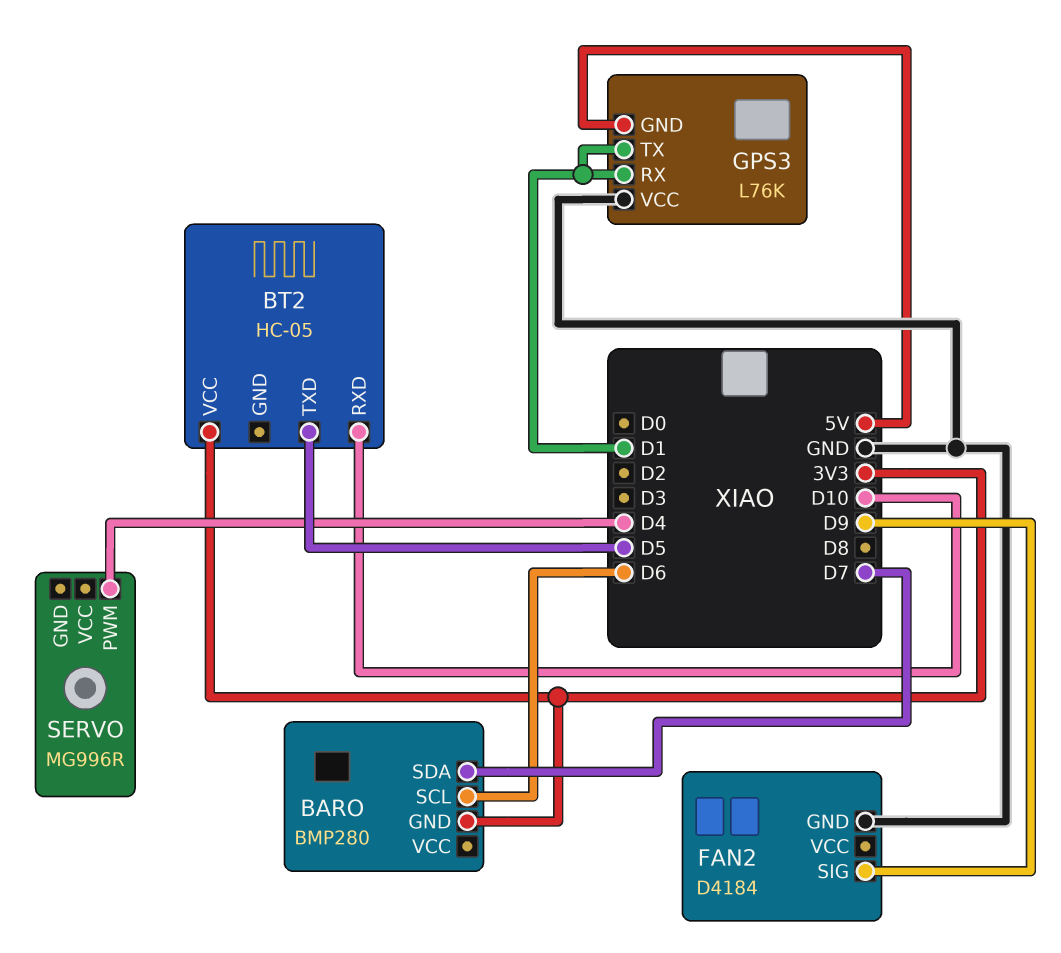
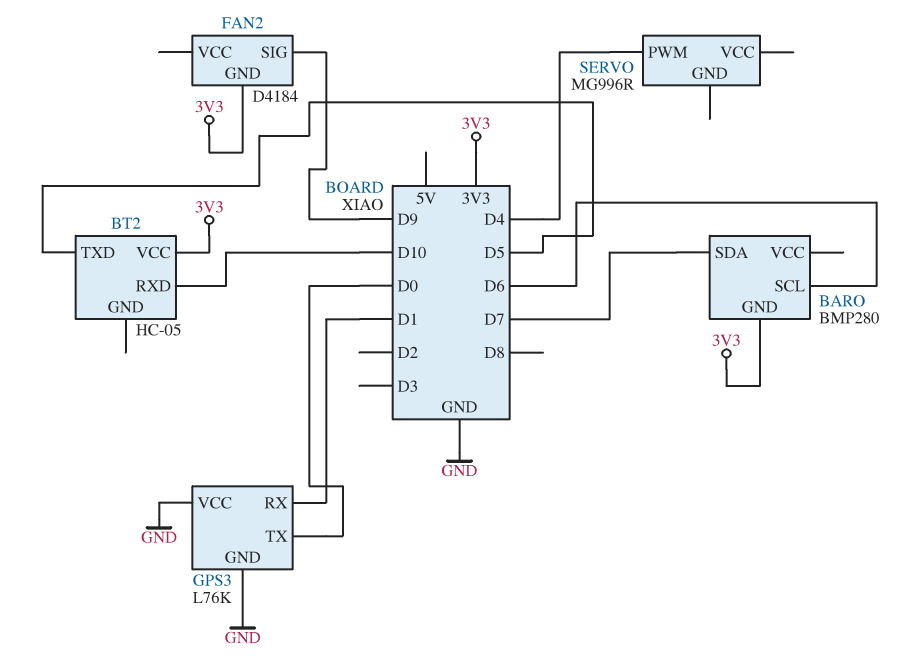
FAN2 pin GND: GND -> 3V3
GPS3 pin GND: 5V -> GND
GPS3 pin TX: D1 -> D0

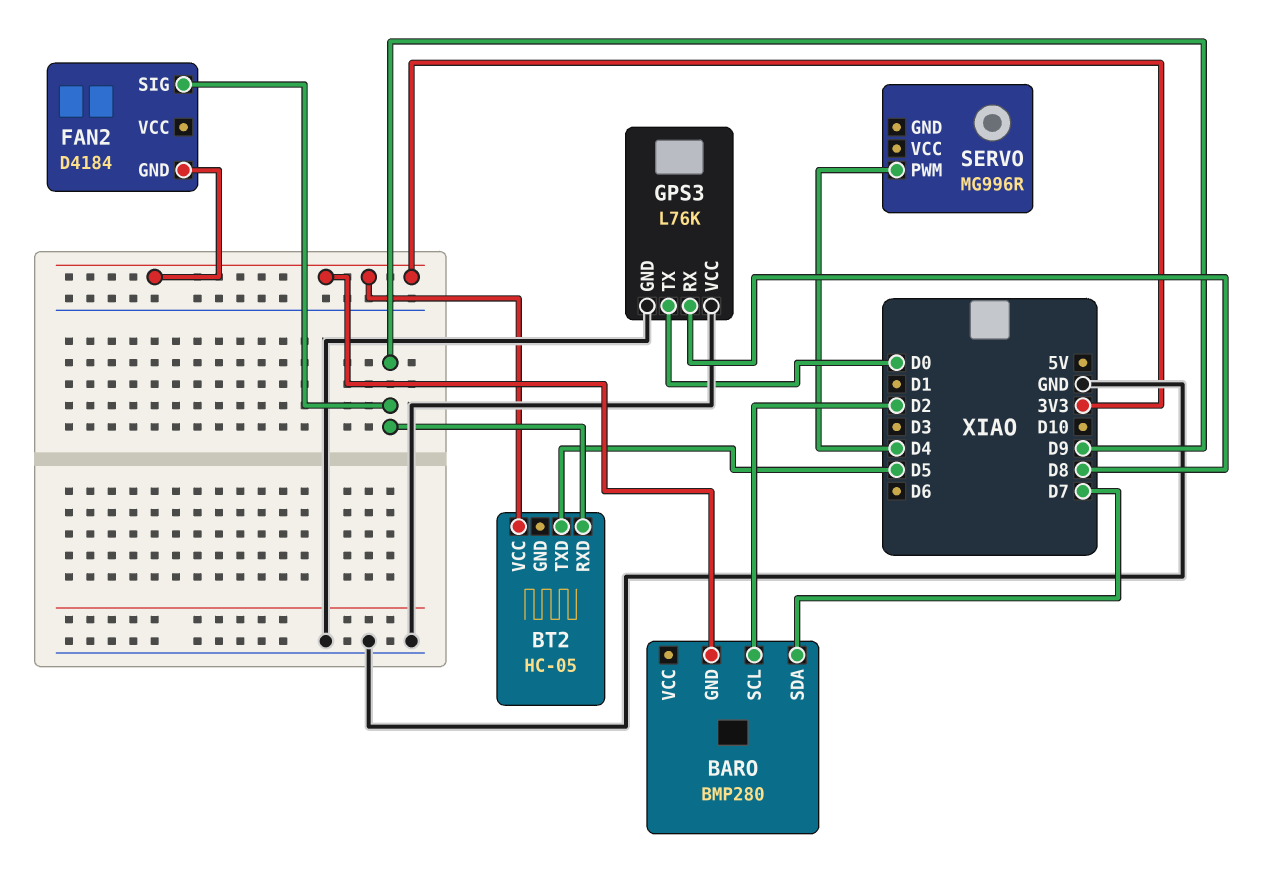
BARO pin SCL: D6 -> D2
BT2 pin RXD: D10 -> D9
GPS3 pin RX: D1 -> D8

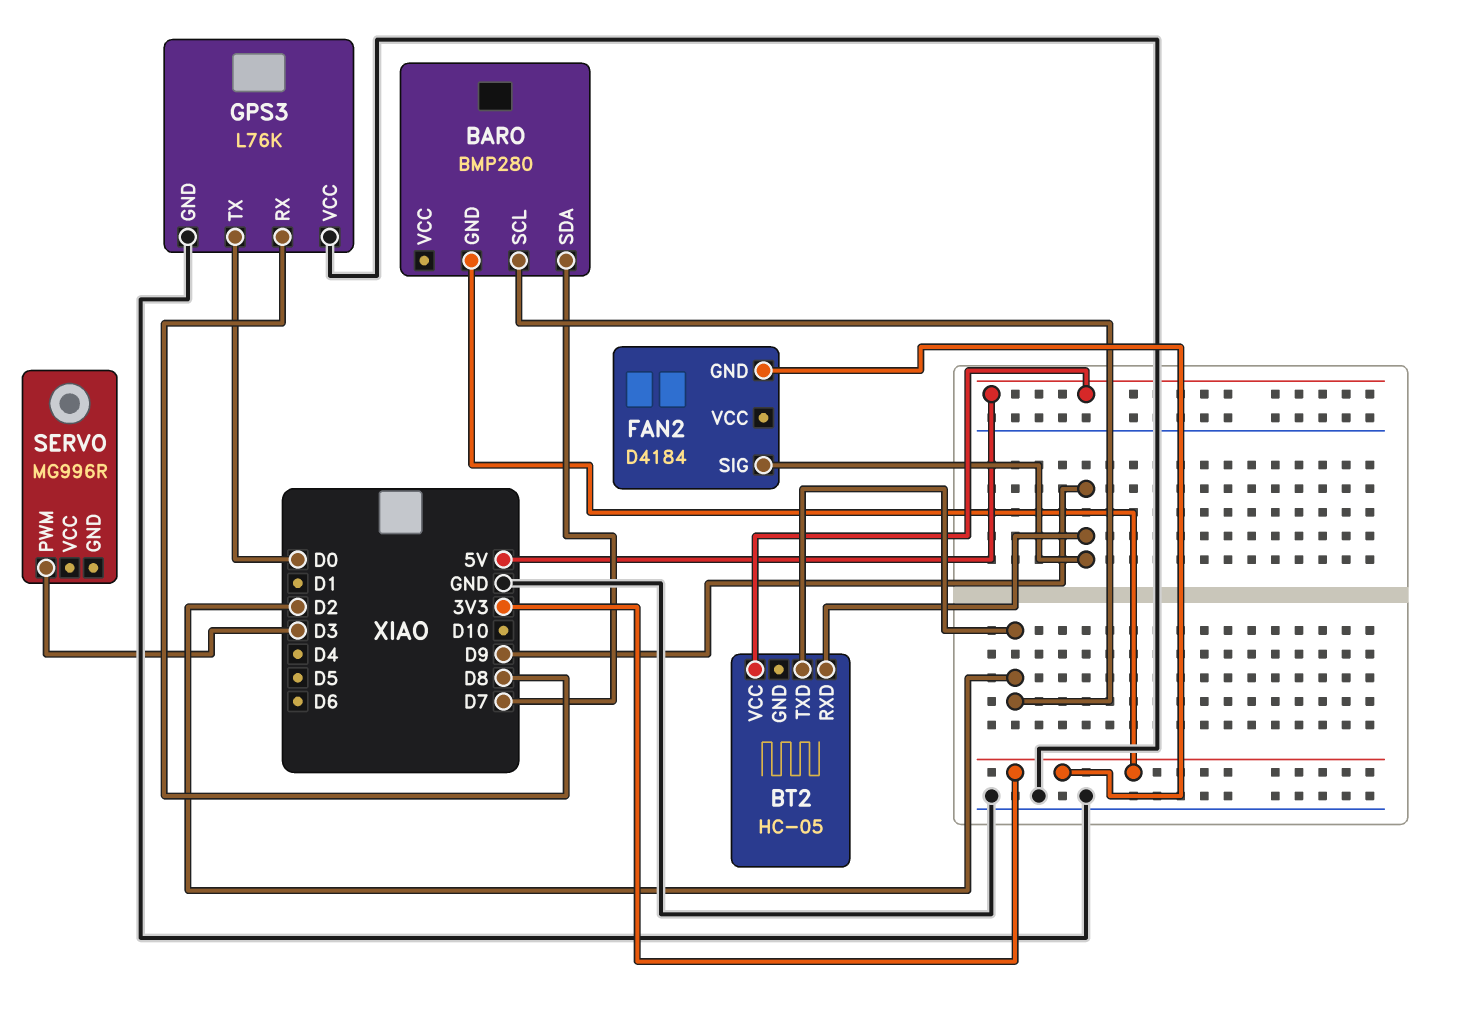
BT2 pin TXD: D5 -> D2
BT2 pin VCC: 3V3 -> 5V
SERVO pin PWM: D4 -> D3

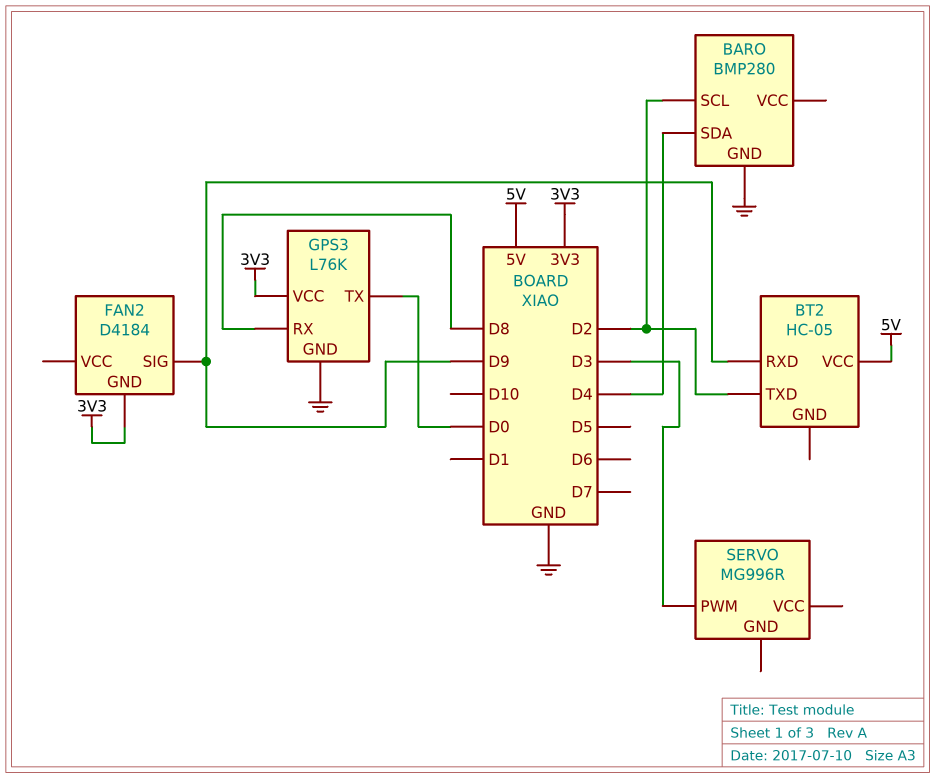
BARO pin GND: 3V3 -> GND
BARO pin SDA: D7 -> D4
GPS3 pin VCC: GND -> 3V3

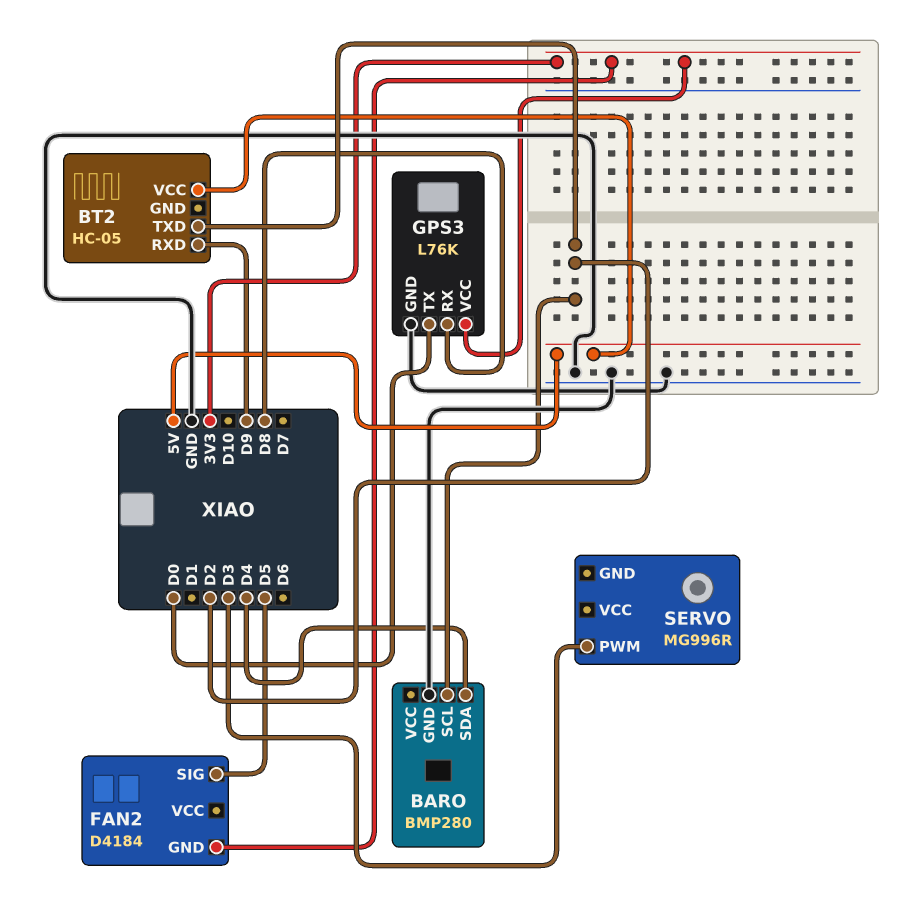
FAN2 pin SIG: D9 -> D5

